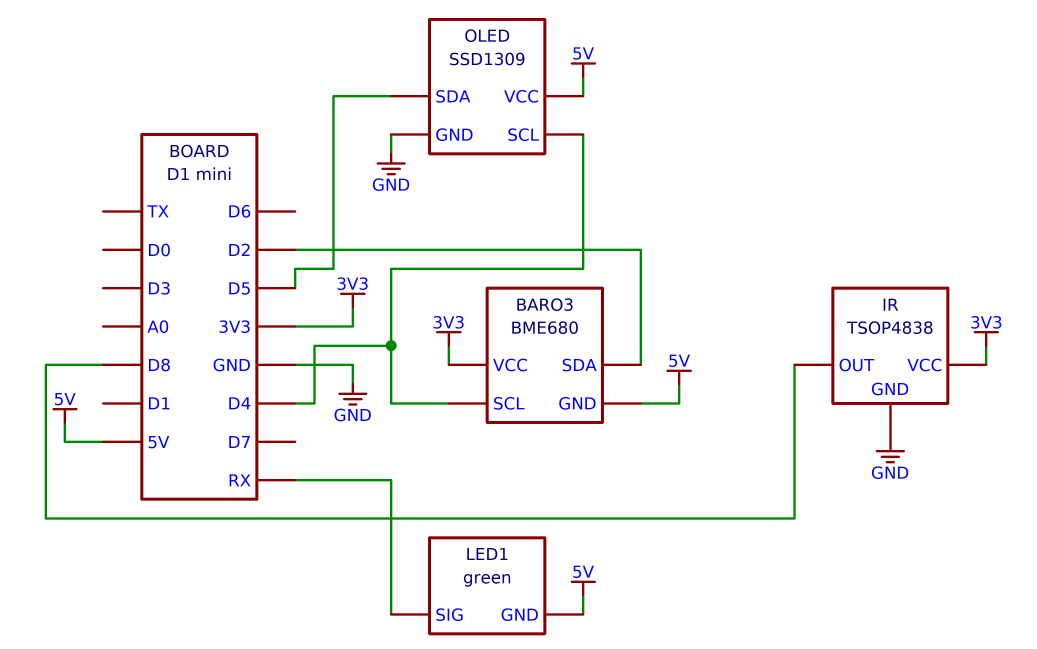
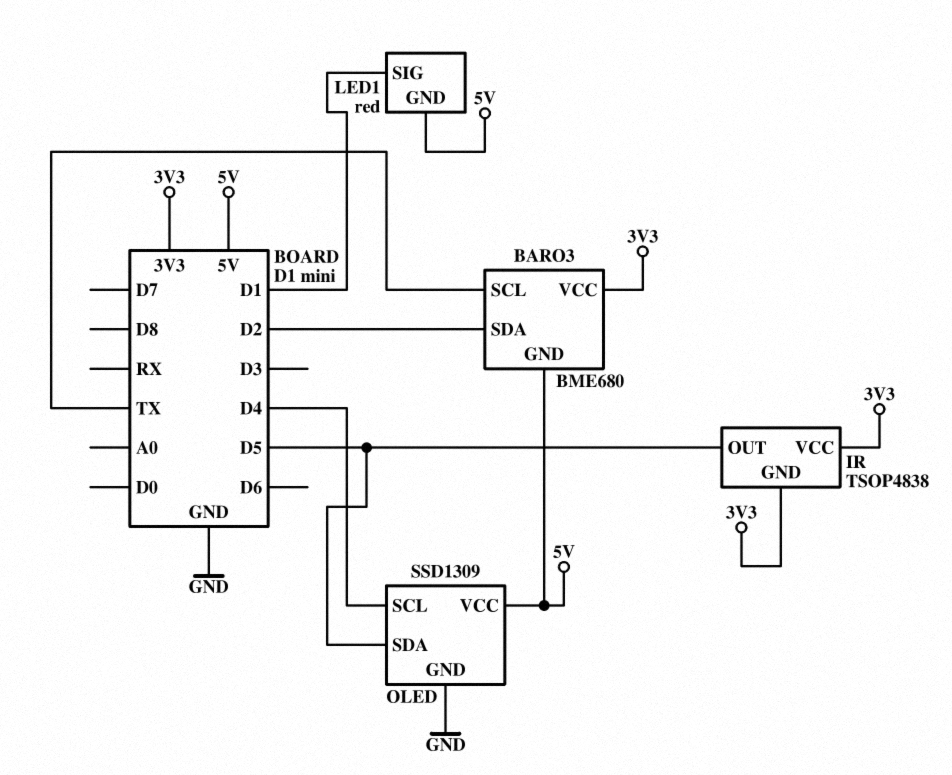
BARO3 pin SCL: D4 -> TX
IR pin GND: GND -> 3V3
IR pin OUT: D8 -> D5
LED1: green -> red
LED1 pin SIG: RX -> D1

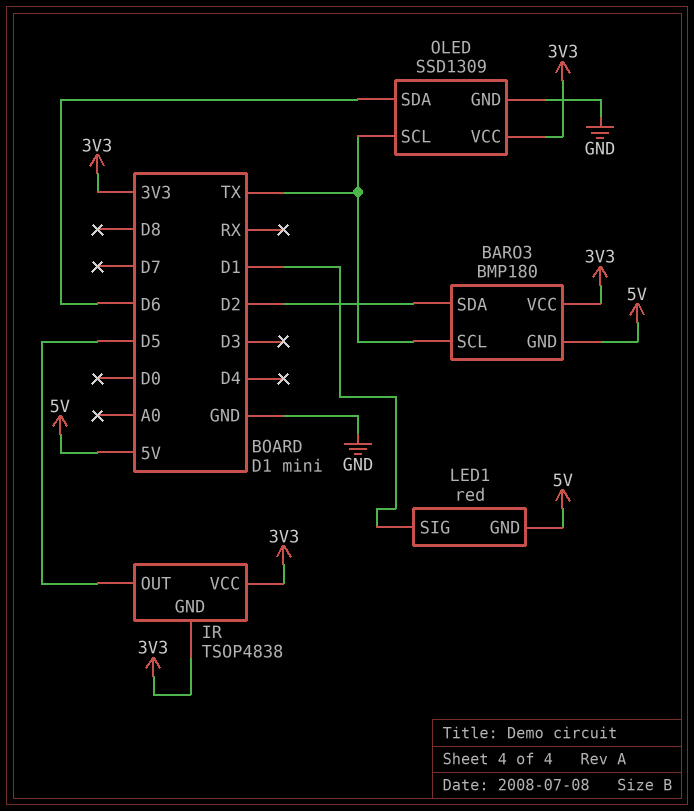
BARO3: BME680 -> BMP180
OLED pin SCL: D4 -> TX
OLED pin SDA: D5 -> D6
OLED pin VCC: 5V -> 3V3

